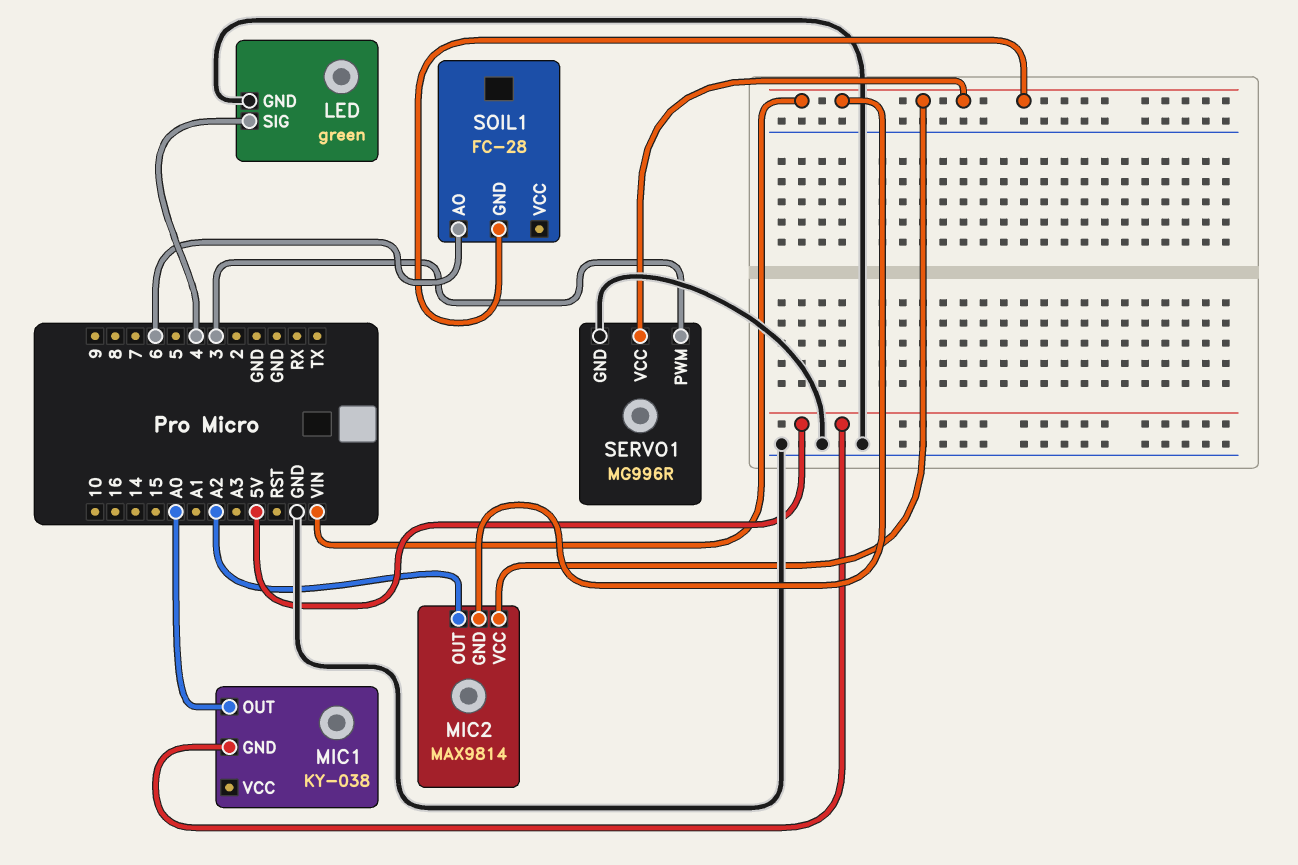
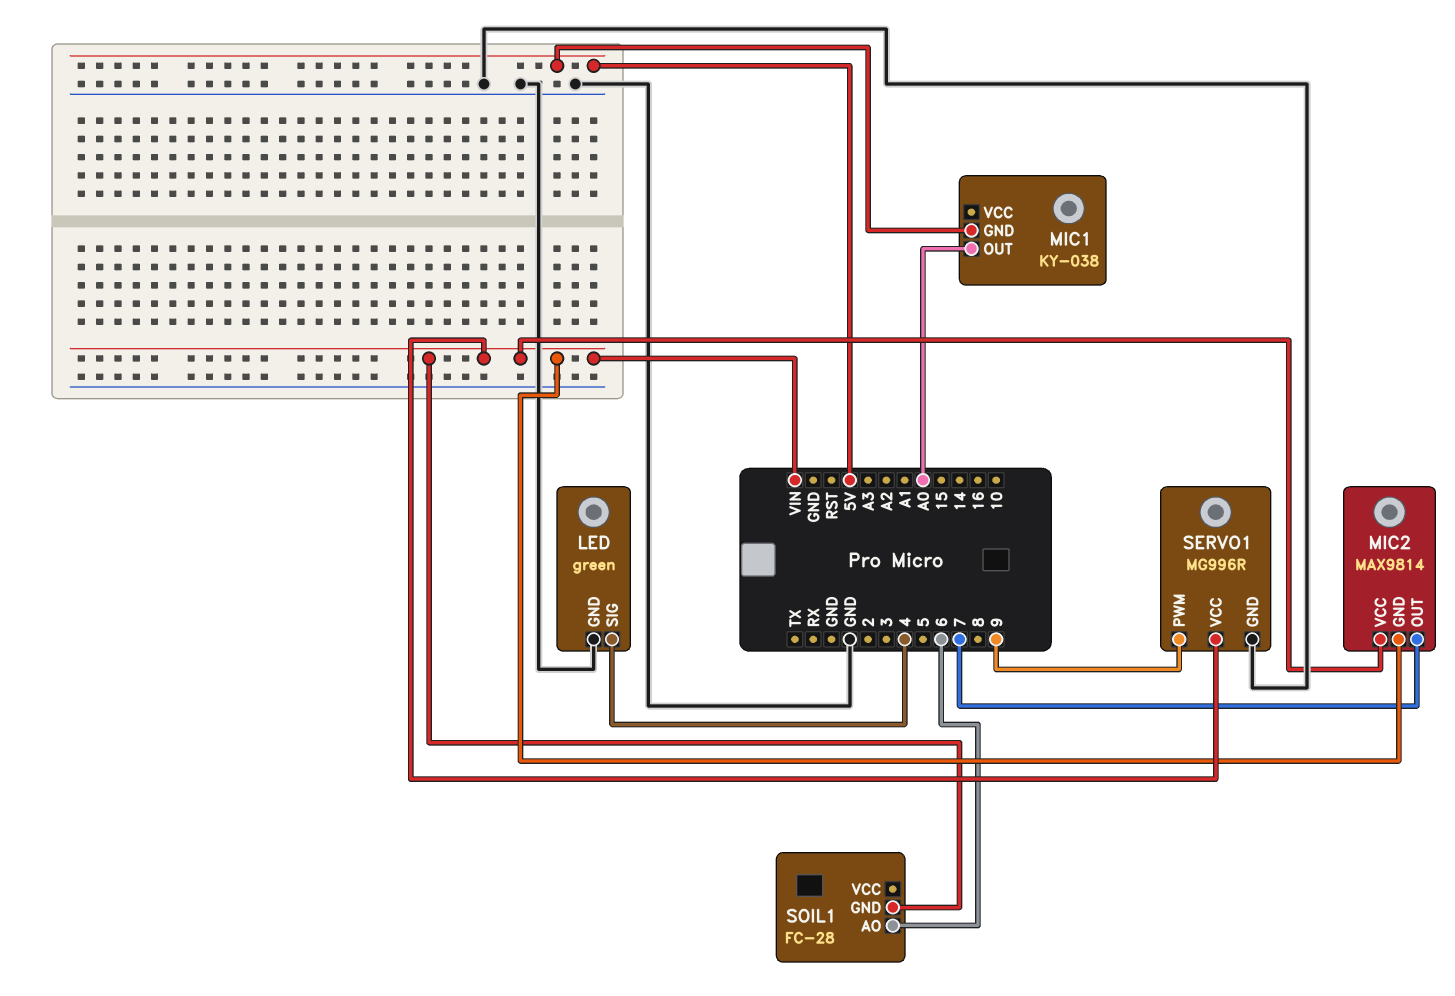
MIC2 pin OUT: A2 -> 7
SERVO1 pin PWM: 3 -> 9

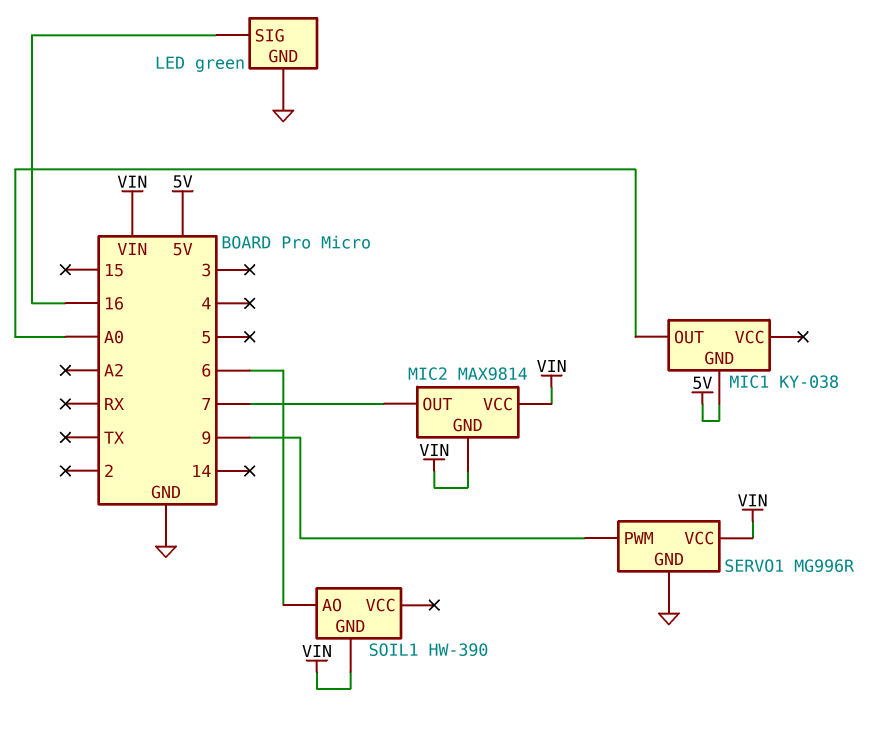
LED pin SIG: 4 -> 16
SOIL1: FC-28 -> HW-390

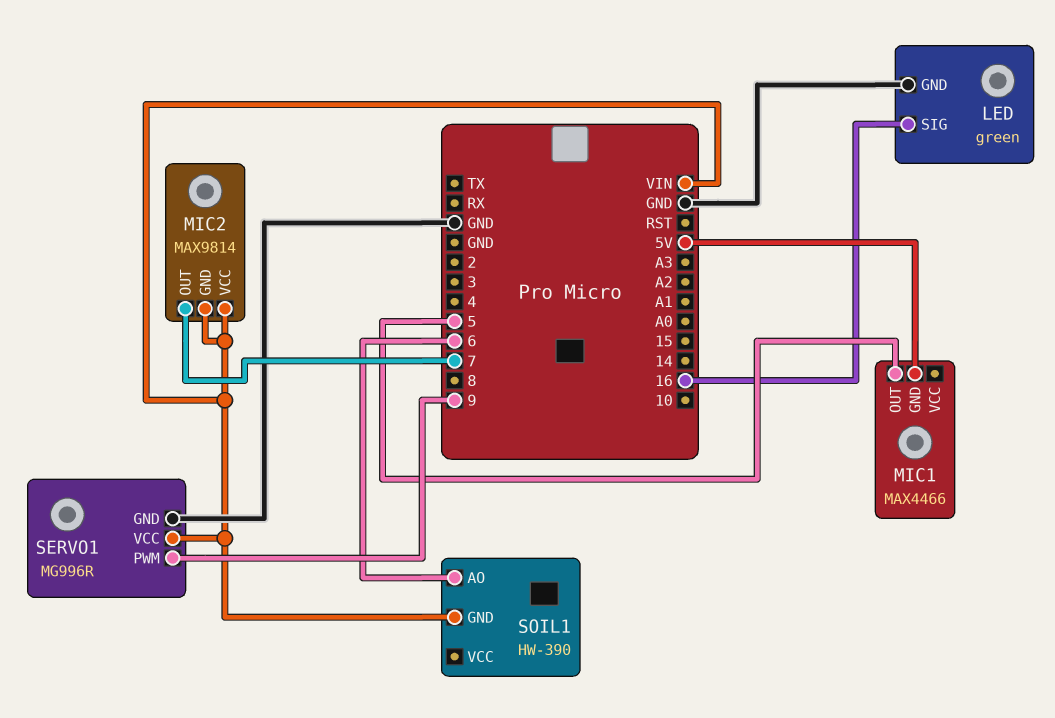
MIC1: KY-038 -> MAX4466
MIC1 pin OUT: A0 -> 5

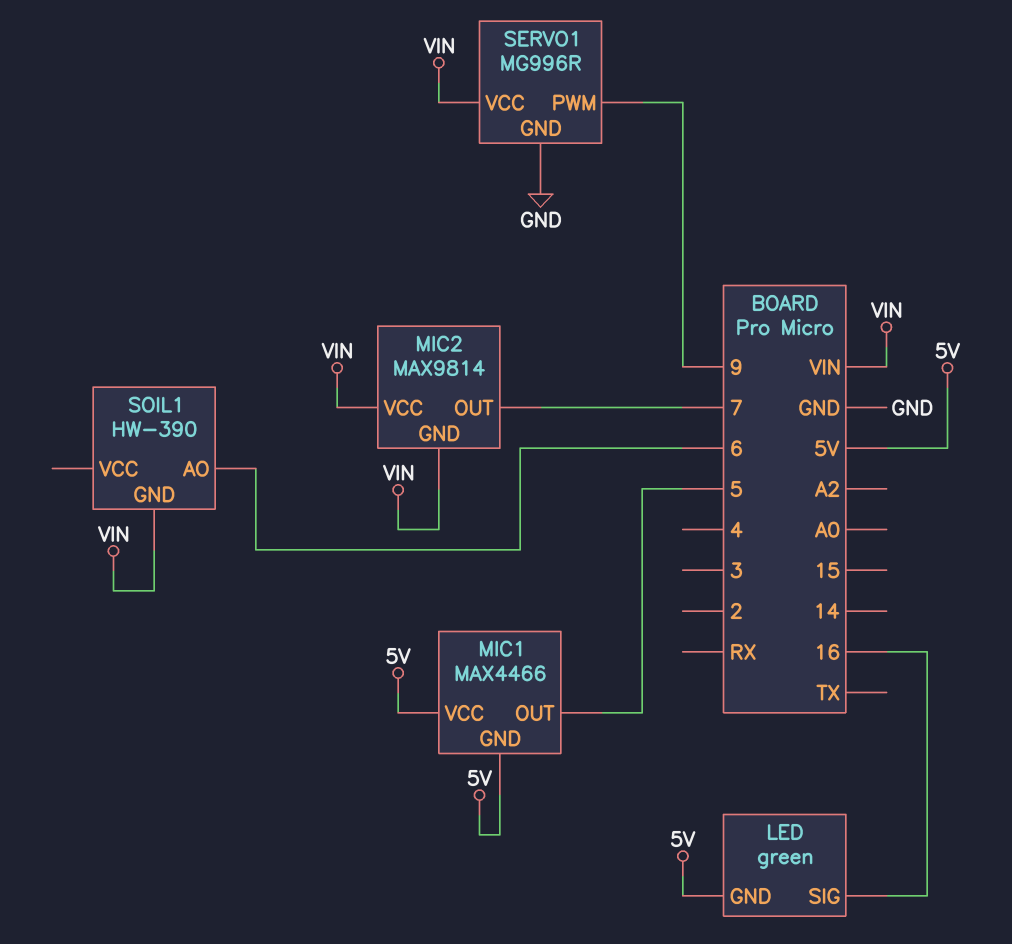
LED pin GND: GND -> 5V
MIC1 pin VCC: none -> 5V

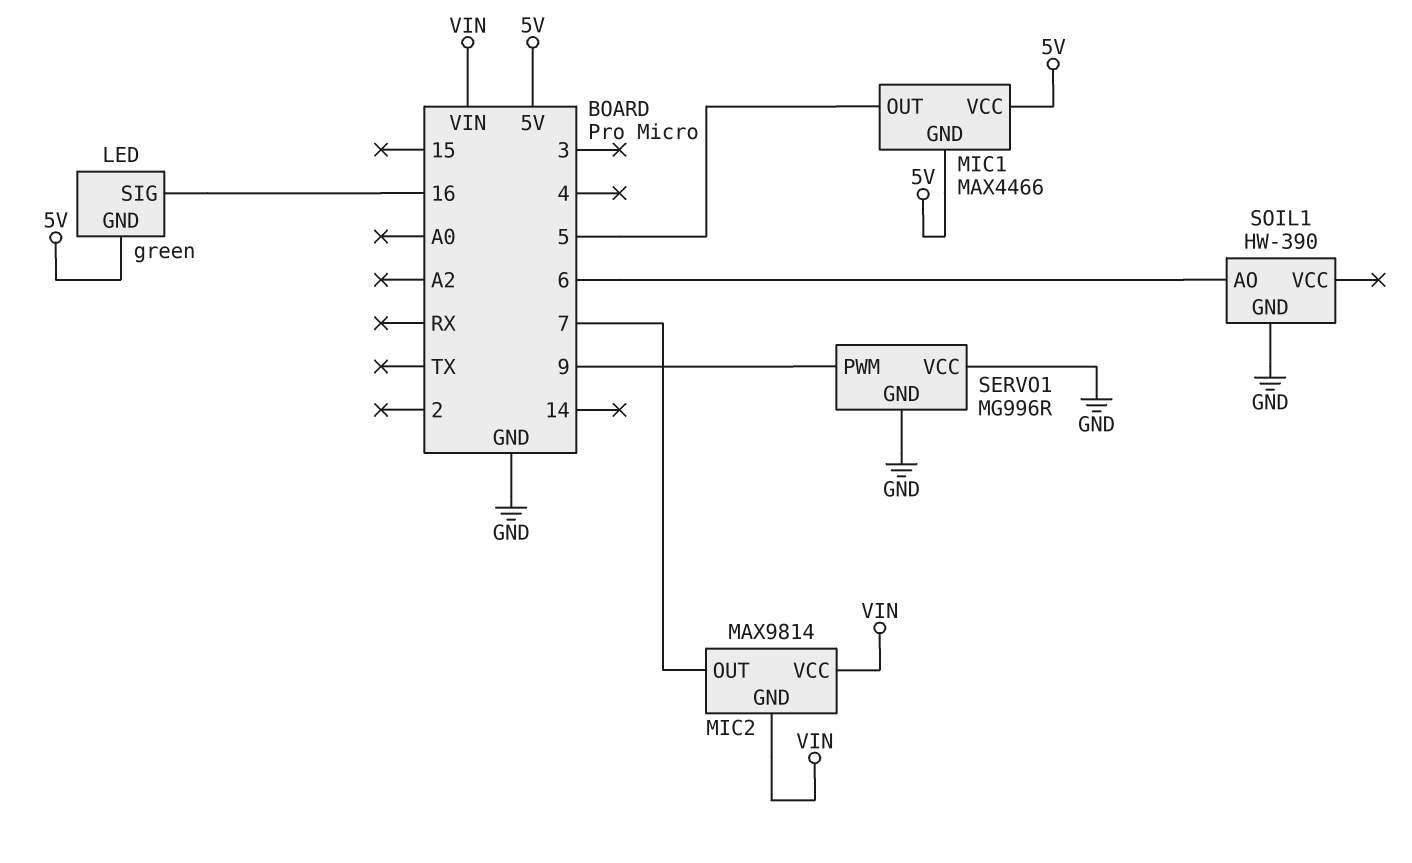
SERVO1 pin VCC: VIN -> GND
SOIL1 pin GND: VIN -> GND

